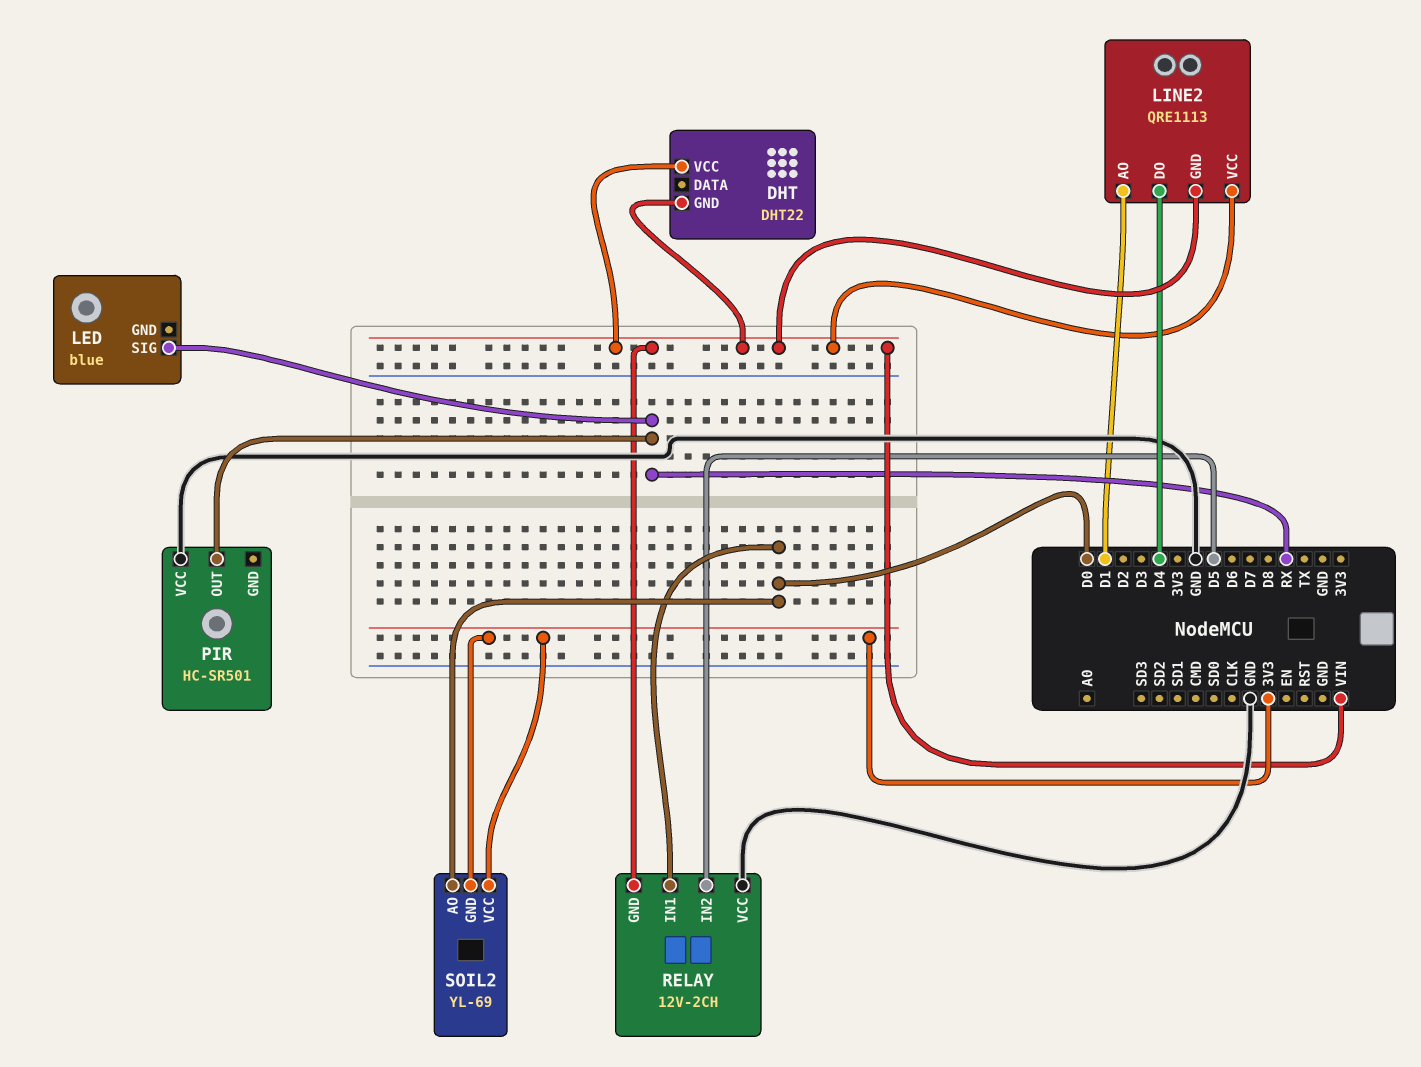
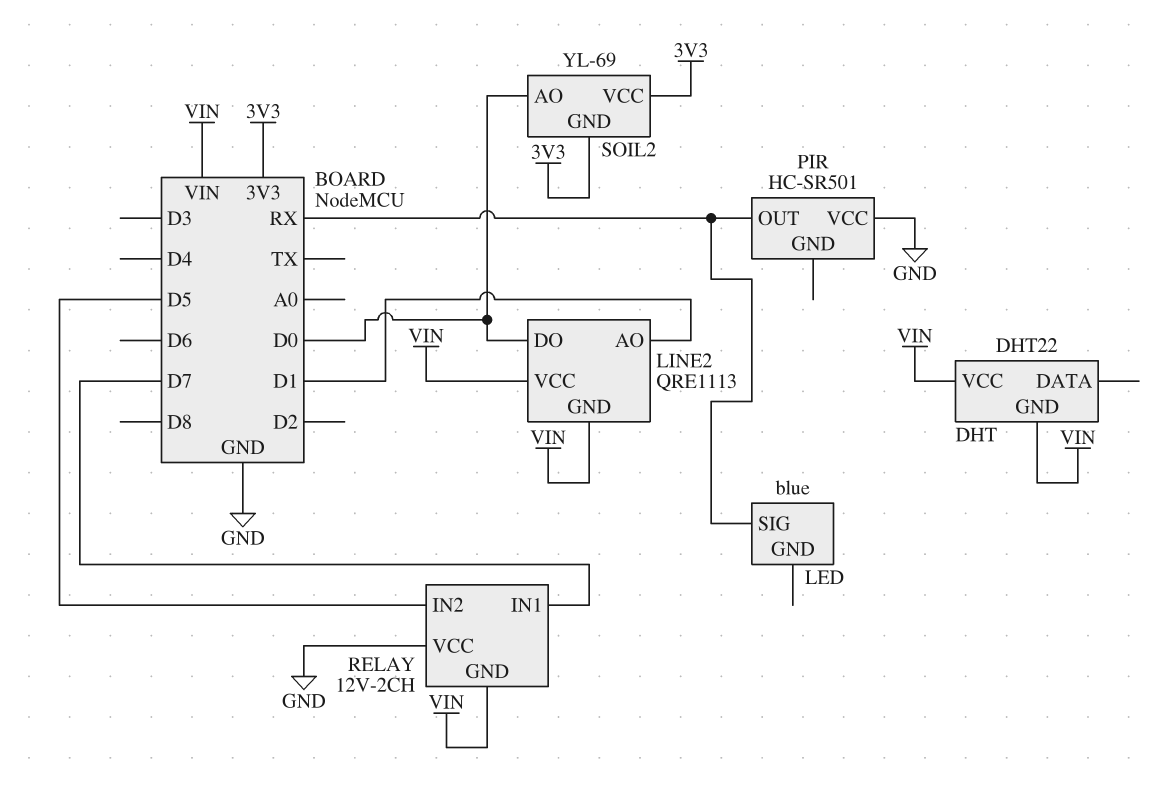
LINE2 pin DO: D4 -> D0
RELAY pin IN1: D0 -> D7

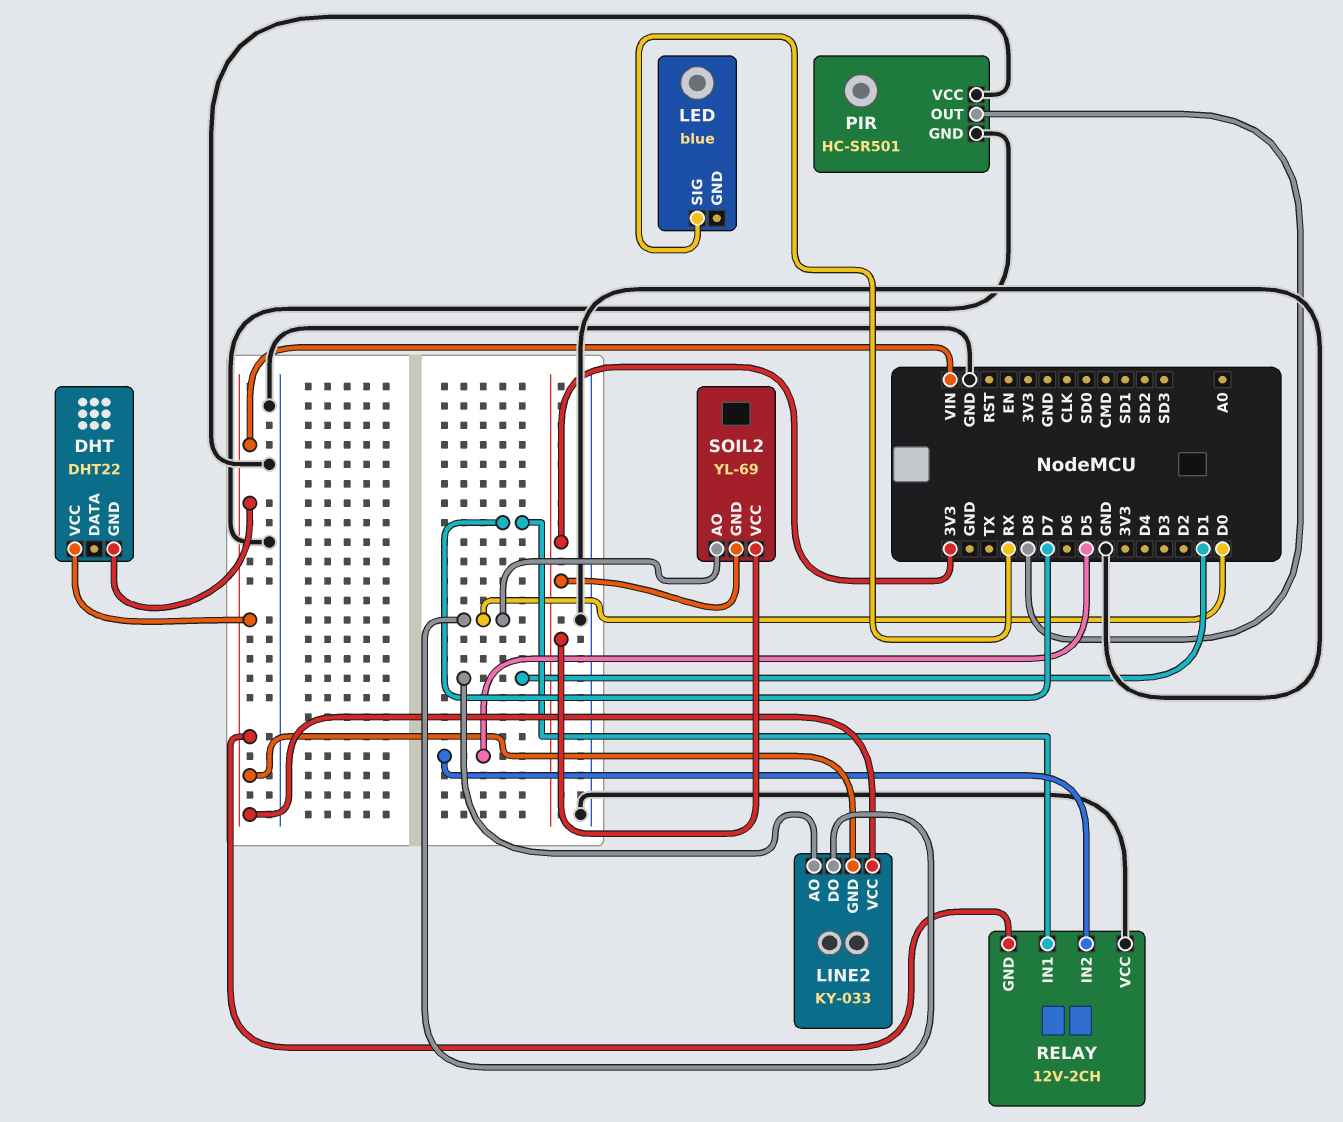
LINE2: QRE1113 -> KY-033
PIR pin GND: none -> GND
PIR pin OUT: RX -> D8

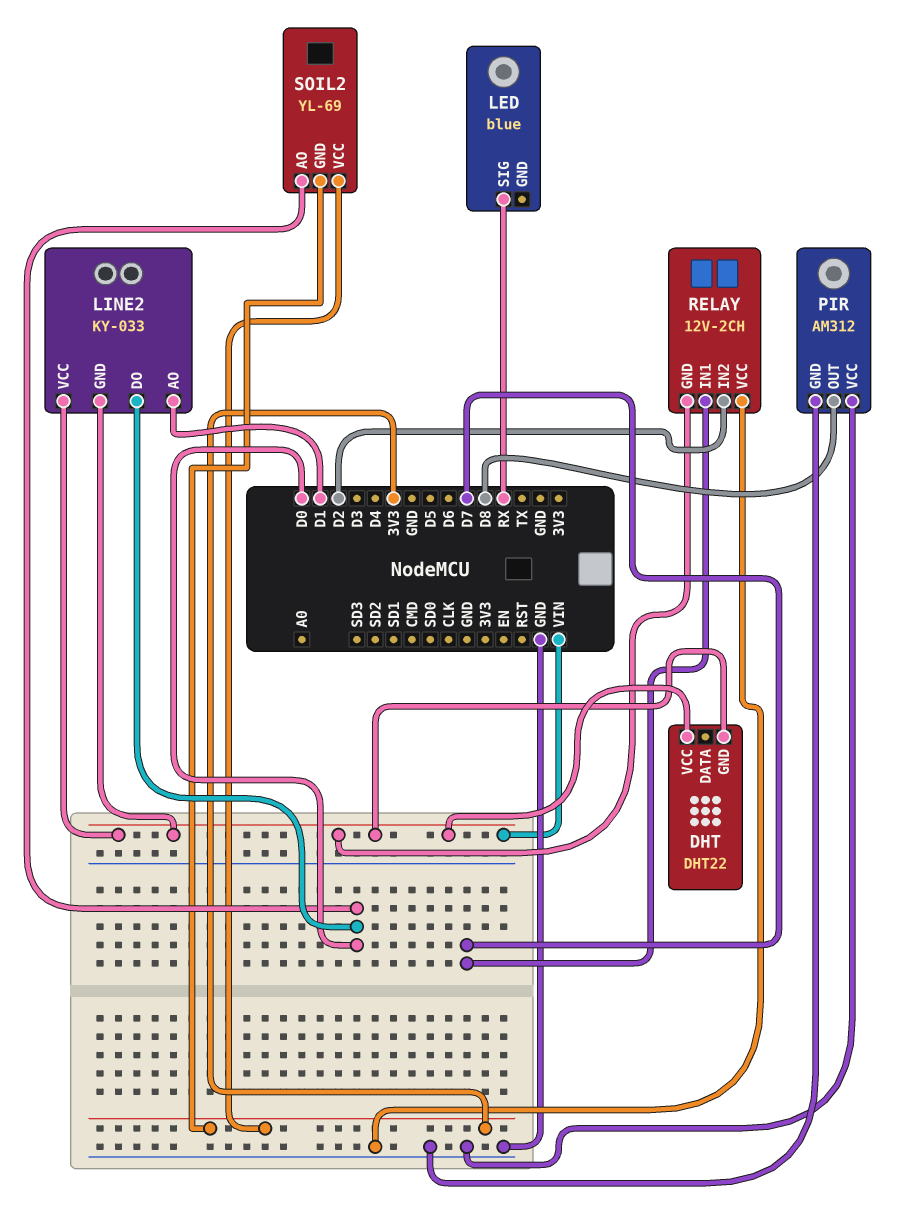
PIR: HC-SR501 -> AM312
RELAY pin IN2: D5 -> D2

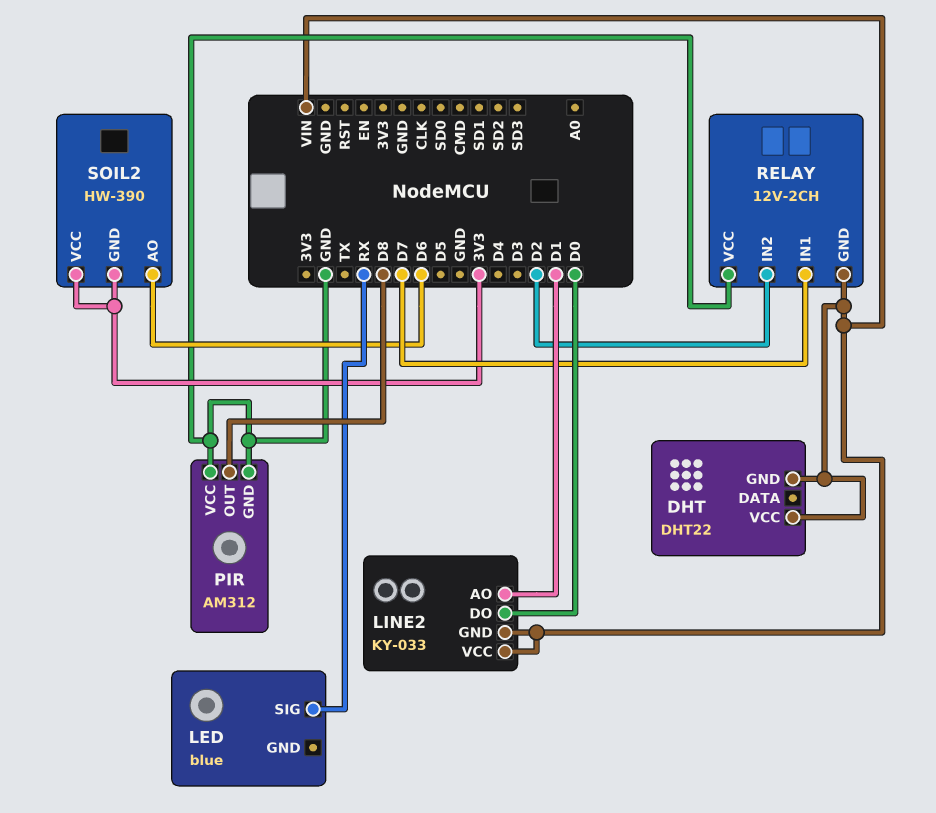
SOIL2: YL-69 -> HW-390
SOIL2 pin AO: D0 -> D6

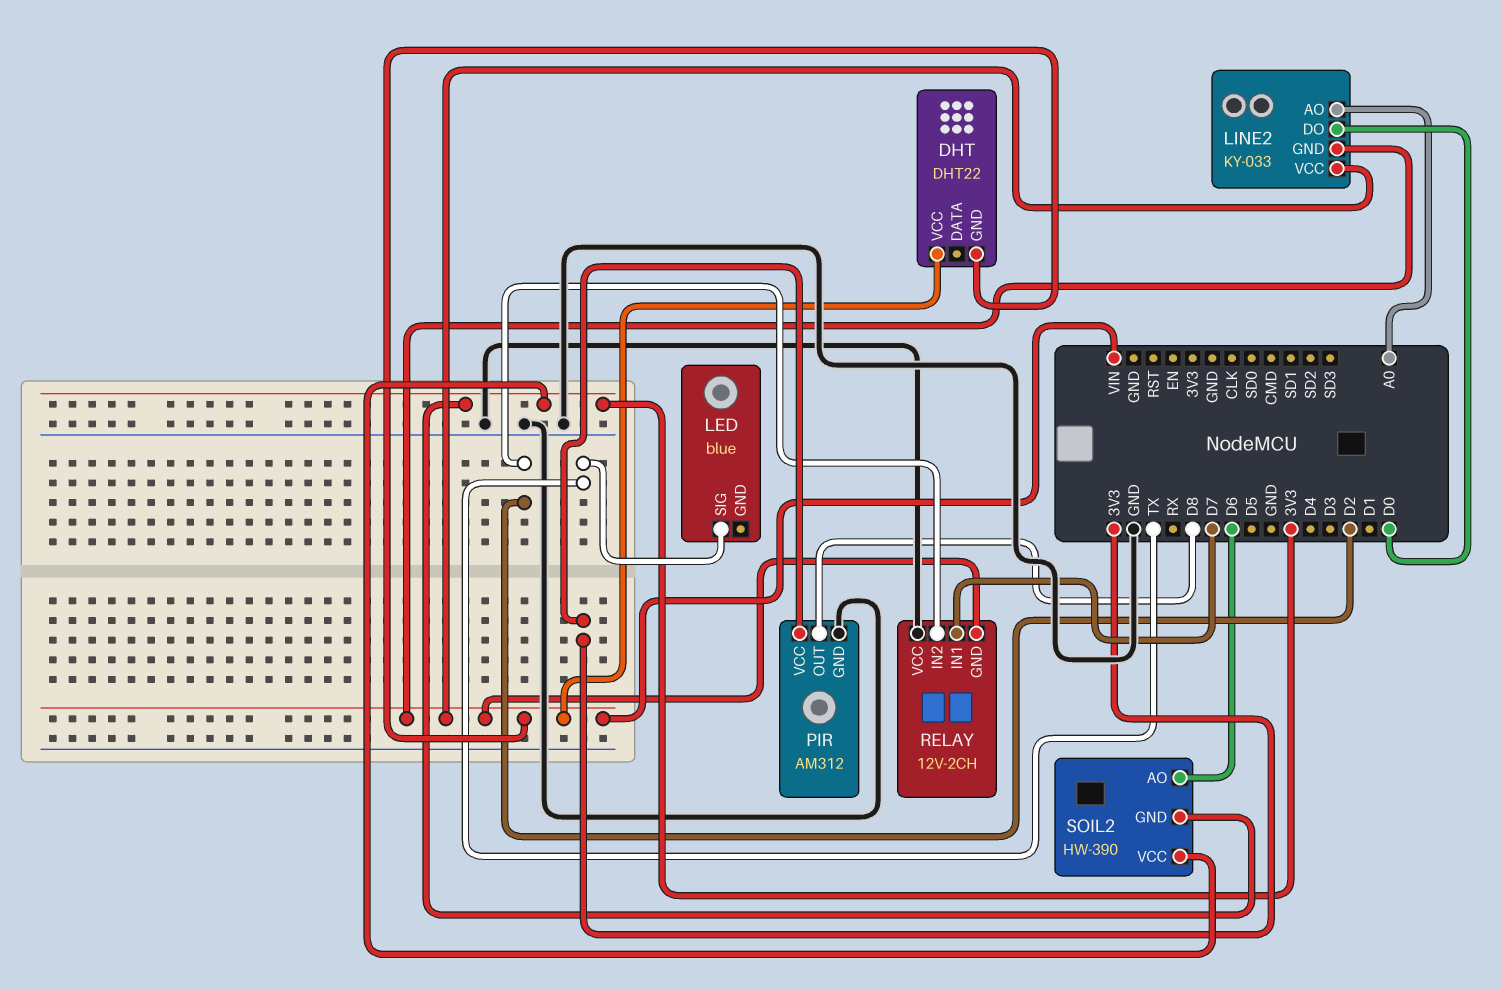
LED pin SIG: RX -> TX
LINE2 pin AO: D1 -> A0
PIR pin VCC: GND -> 3V3

